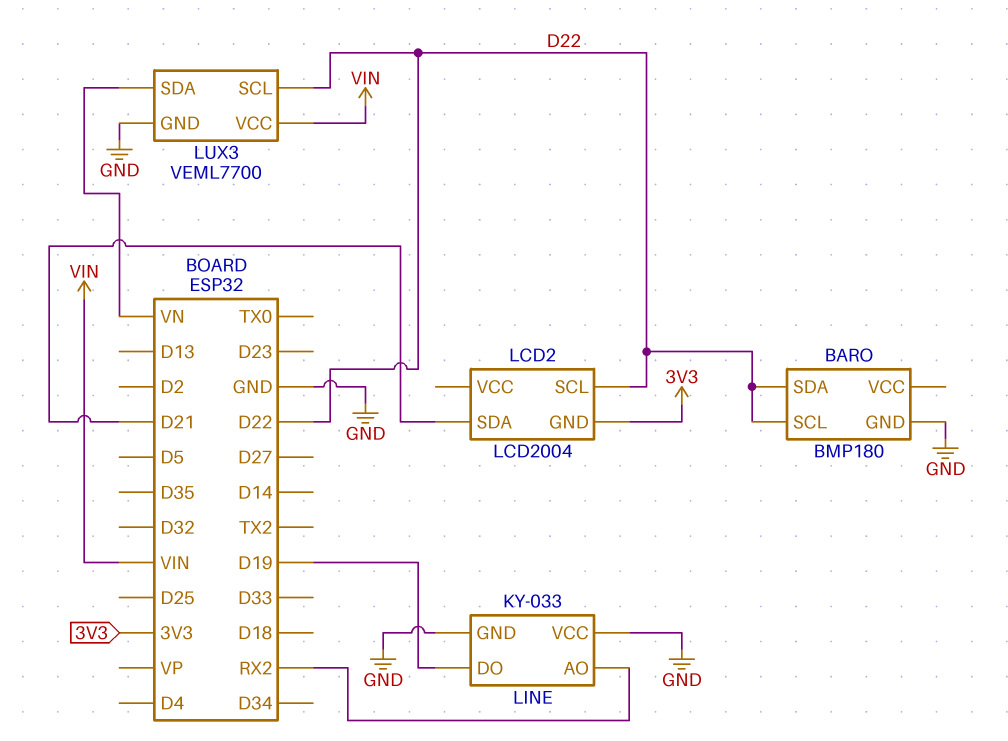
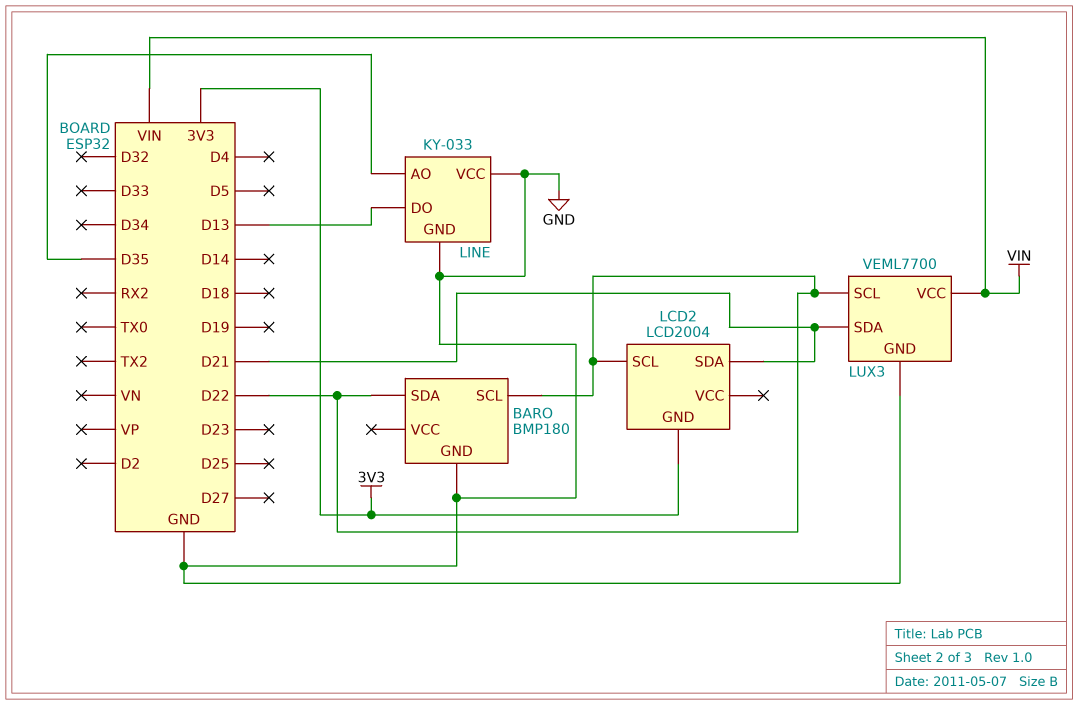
LINE pin AO: RX2 -> D35
LINE pin DO: D19 -> D13
LUX3 pin SDA: VN -> D21

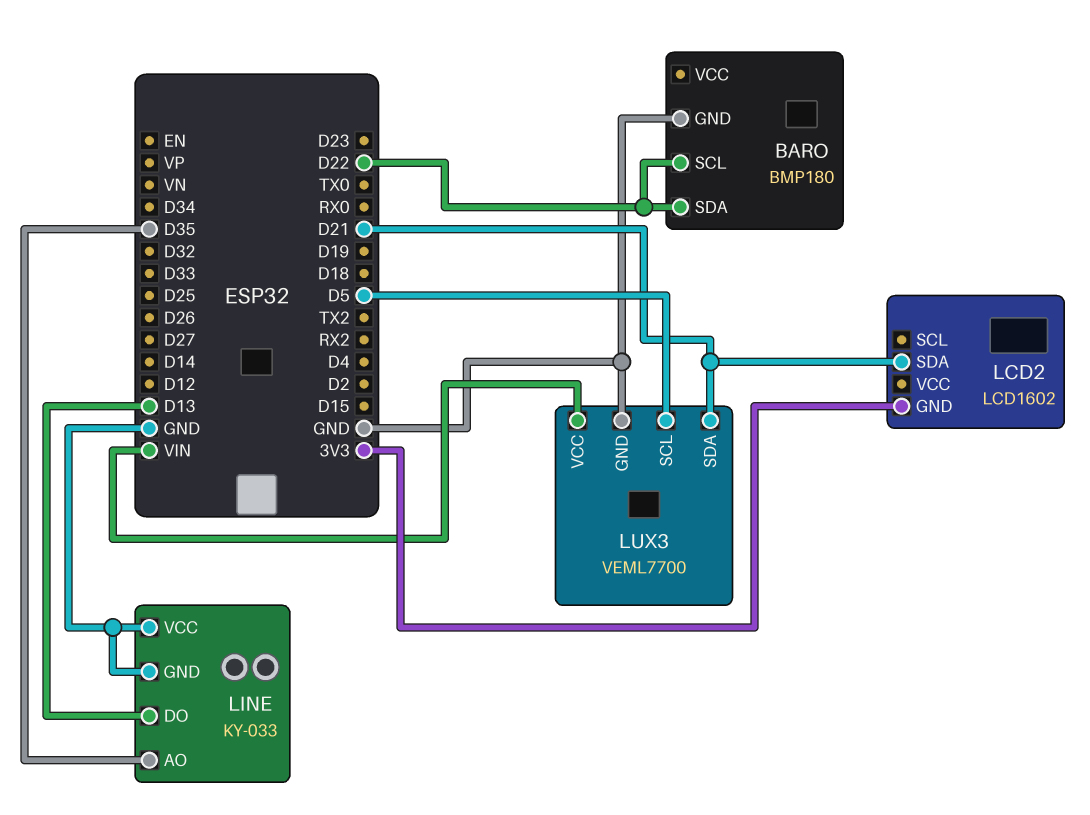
LCD2: LCD2004 -> LCD1602
LCD2 pin SCL: D22 -> none
LUX3 pin SCL: D22 -> D5

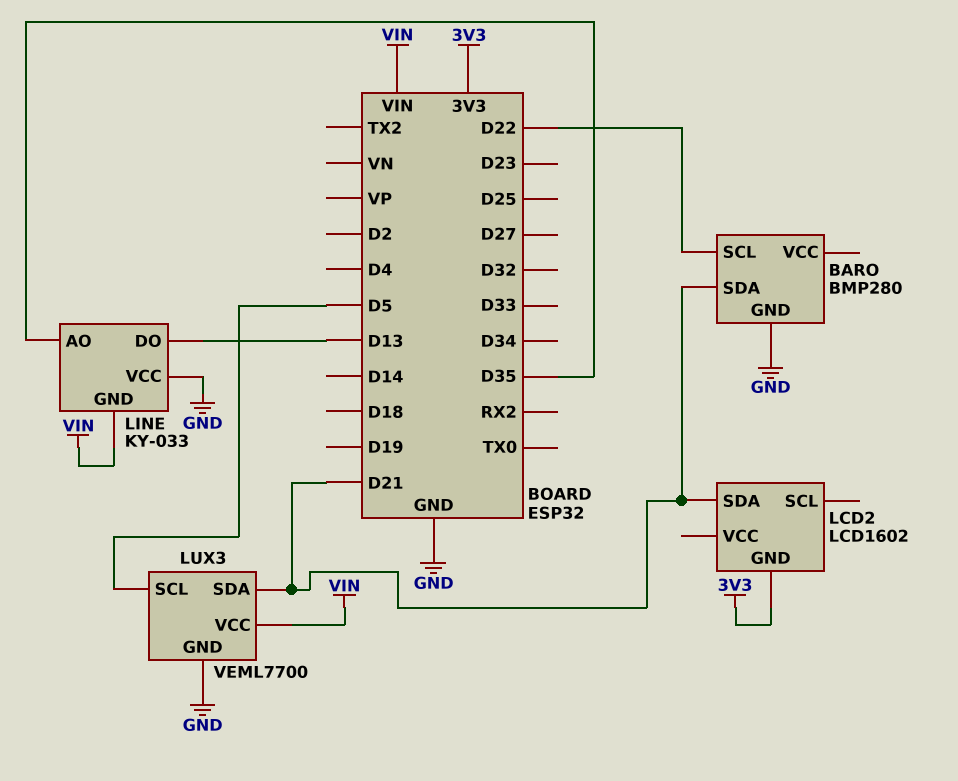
BARO: BMP180 -> BMP280
BARO pin SDA: D22 -> D21
LINE pin GND: GND -> VIN

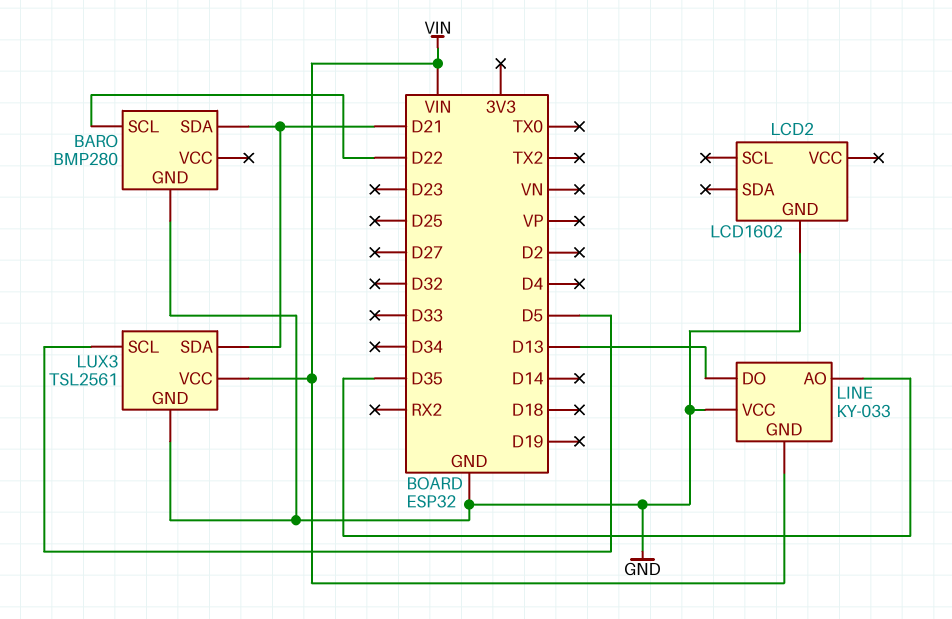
LCD2 pin GND: 3V3 -> GND
LCD2 pin SDA: D21 -> none
LUX3: VEML7700 -> TSL2561

